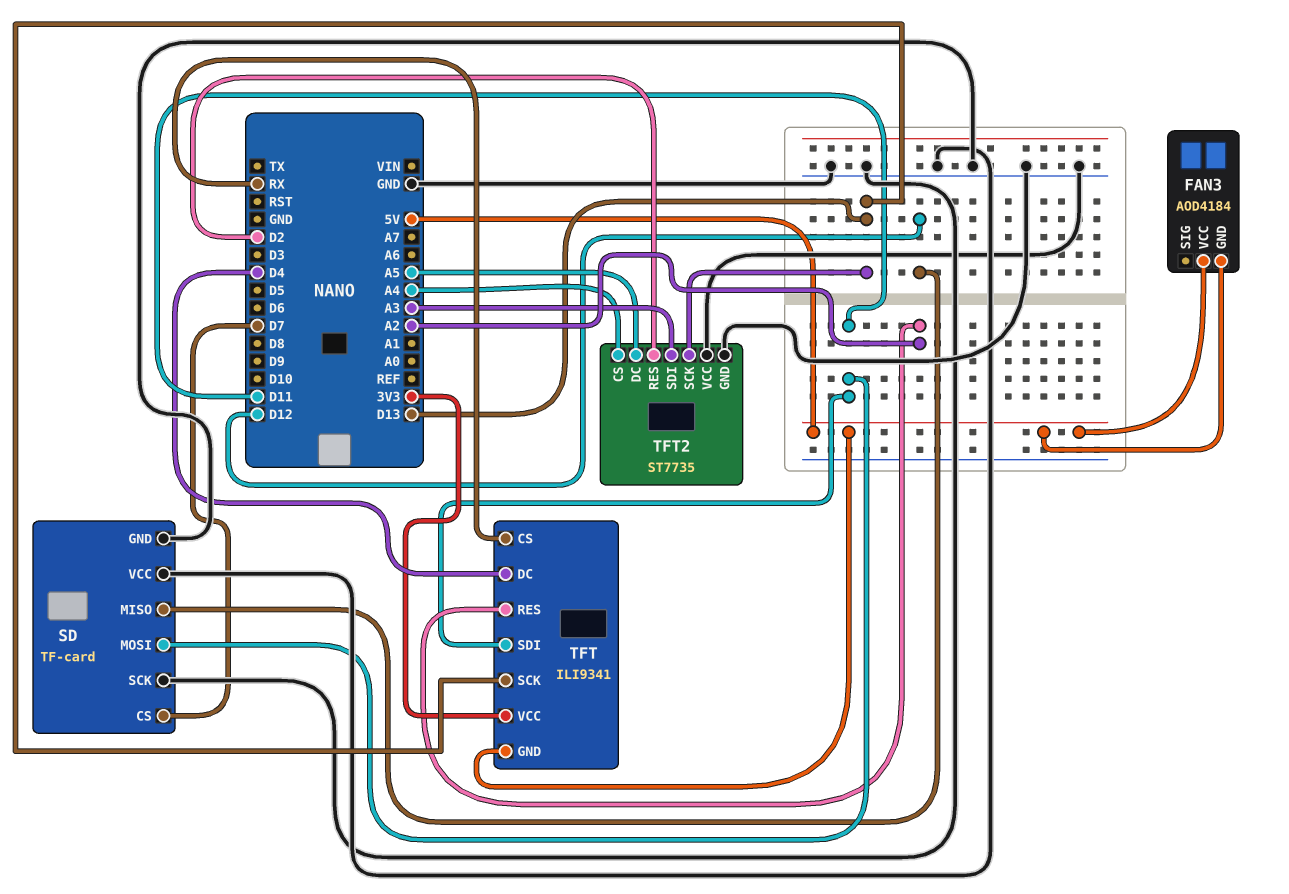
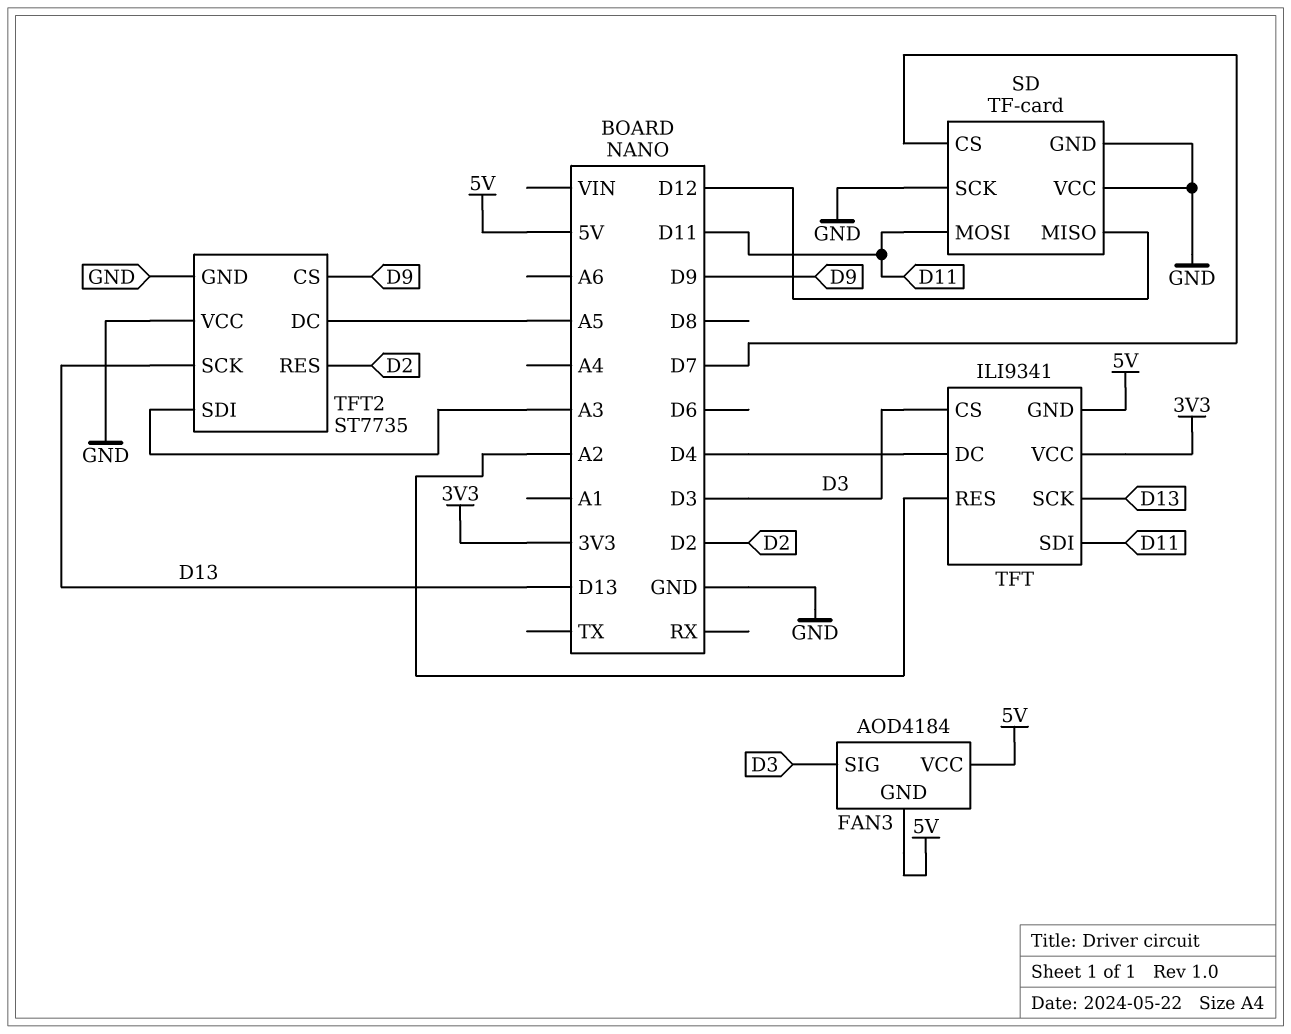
FAN3 pin SIG: none -> D3
TFT pin CS: RX -> D3
TFT2 pin CS: A4 -> D9

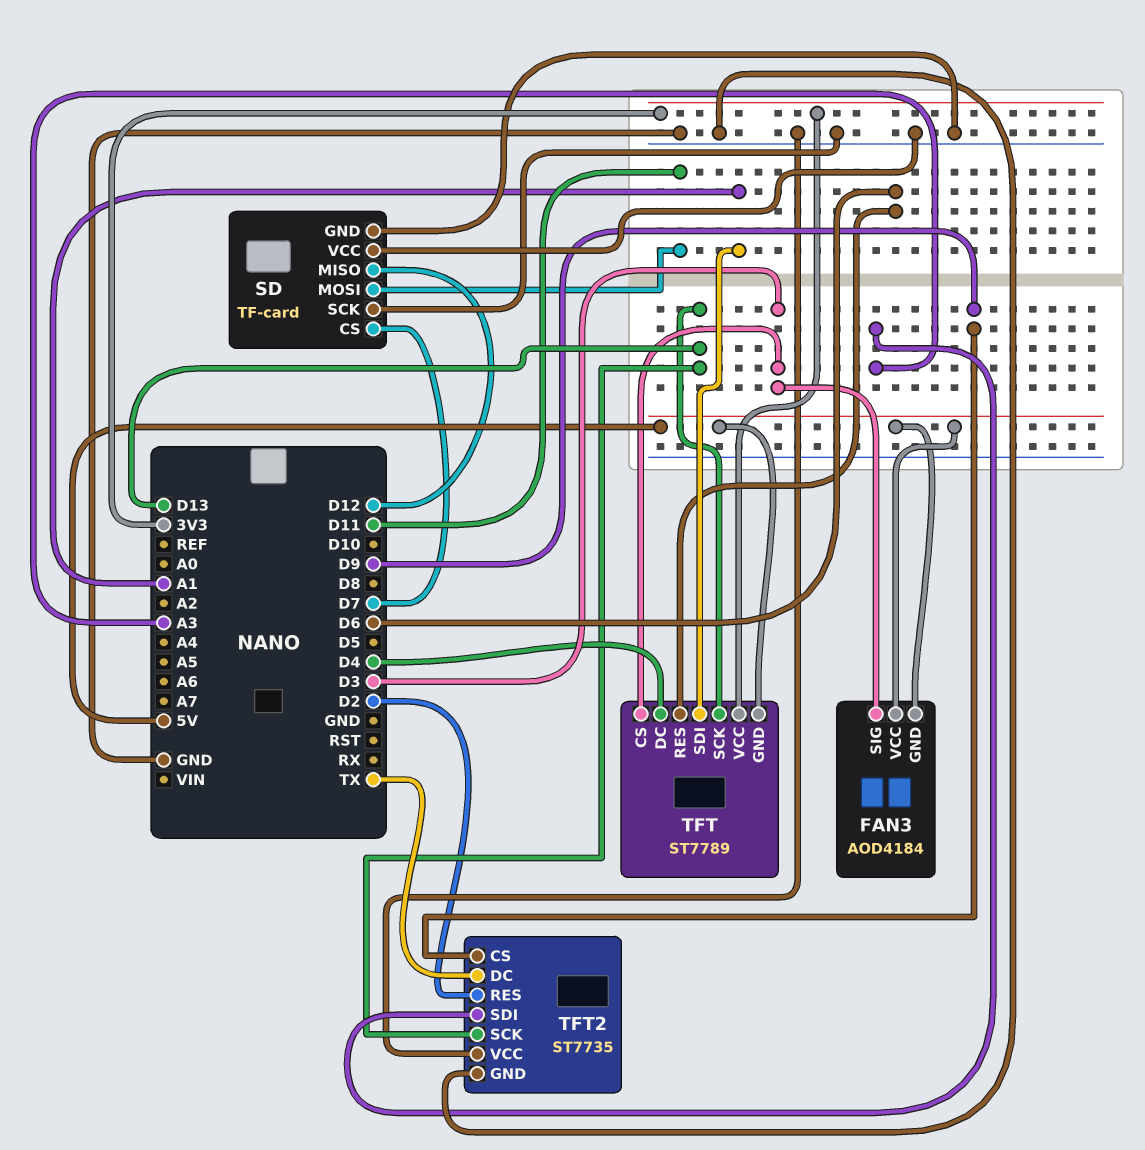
TFT: ILI9341 -> ST7789
TFT pin RES: A2 -> D6
TFT pin SDI: D11 -> A1
TFT2 pin DC: A5 -> TX

